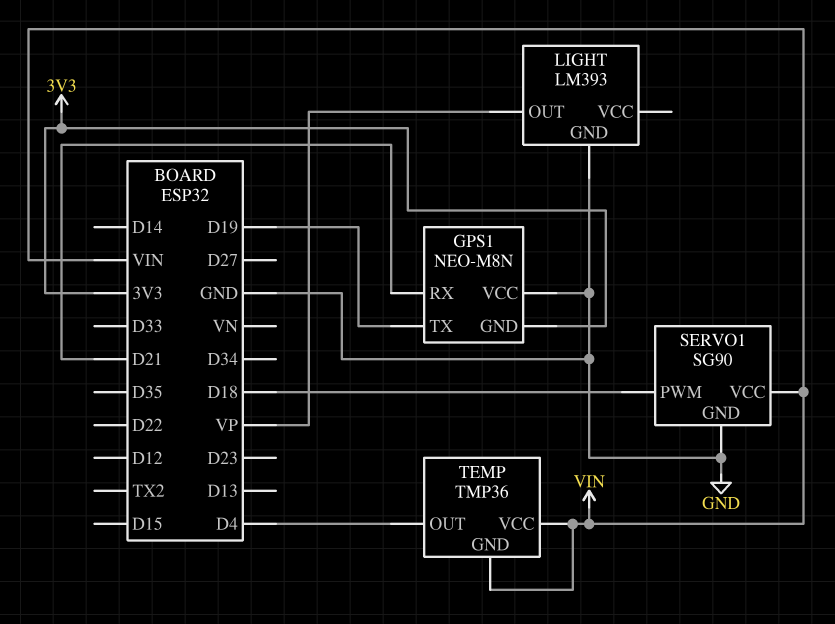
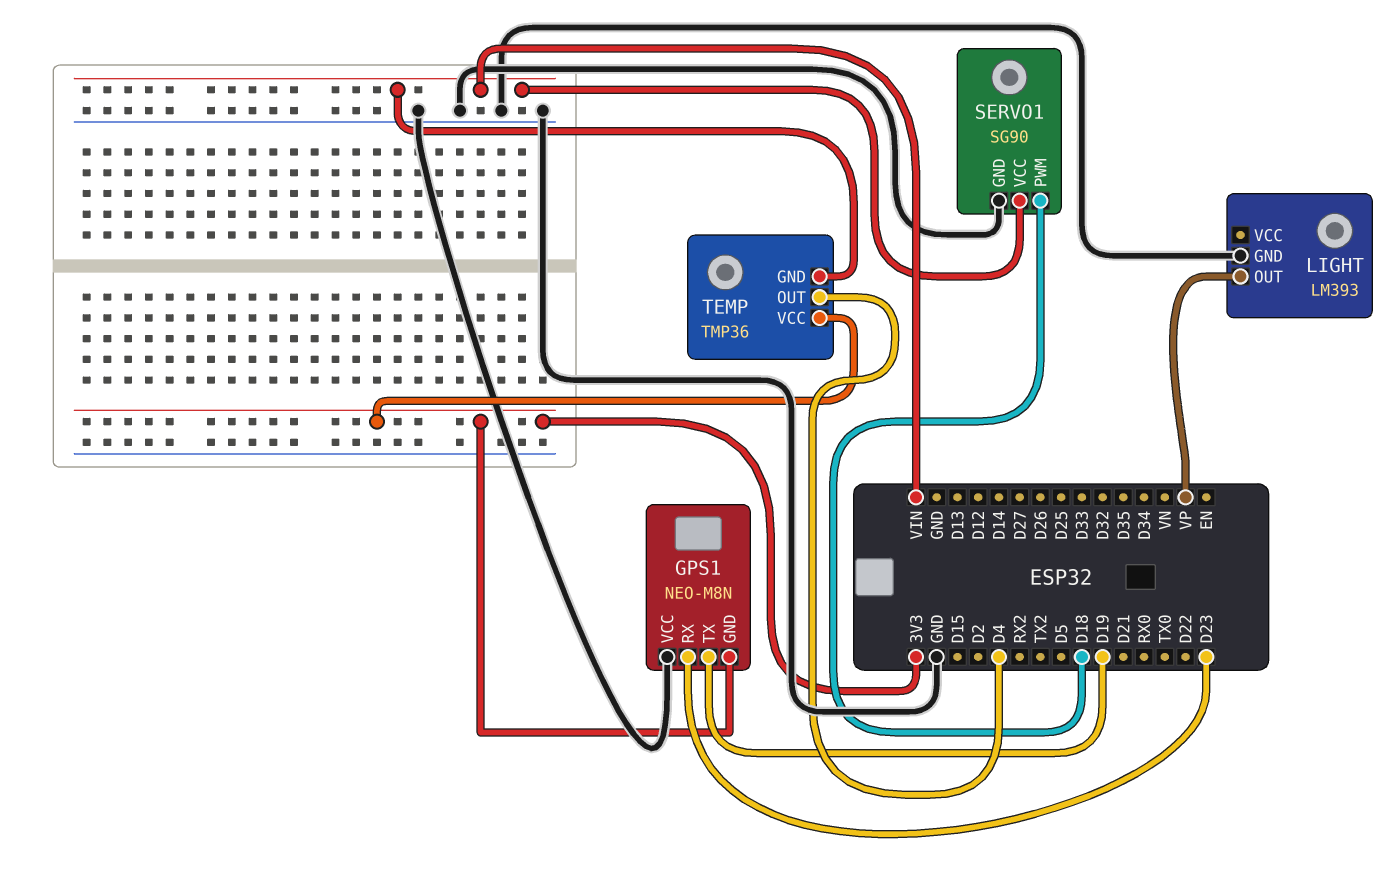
GPS1 pin RX: D21 -> D23
TEMP pin VCC: VIN -> 3V3

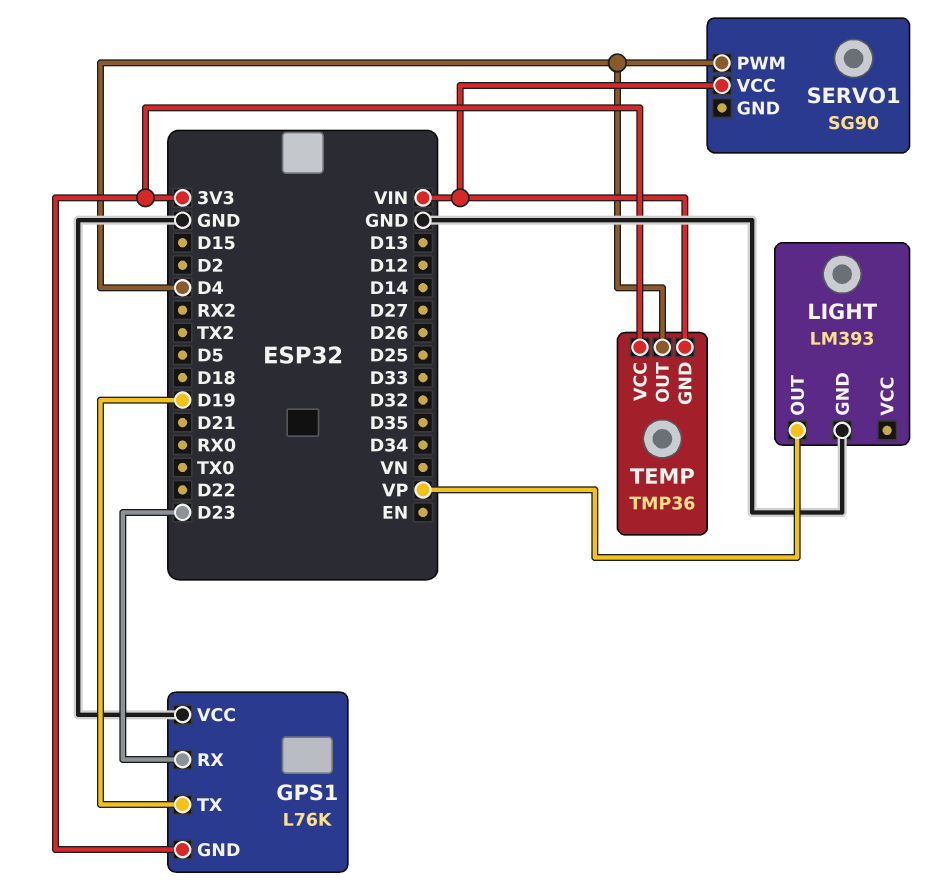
GPS1: NEO-M8N -> L76K
SERVO1 pin GND: GND -> none
SERVO1 pin PWM: D18 -> D4

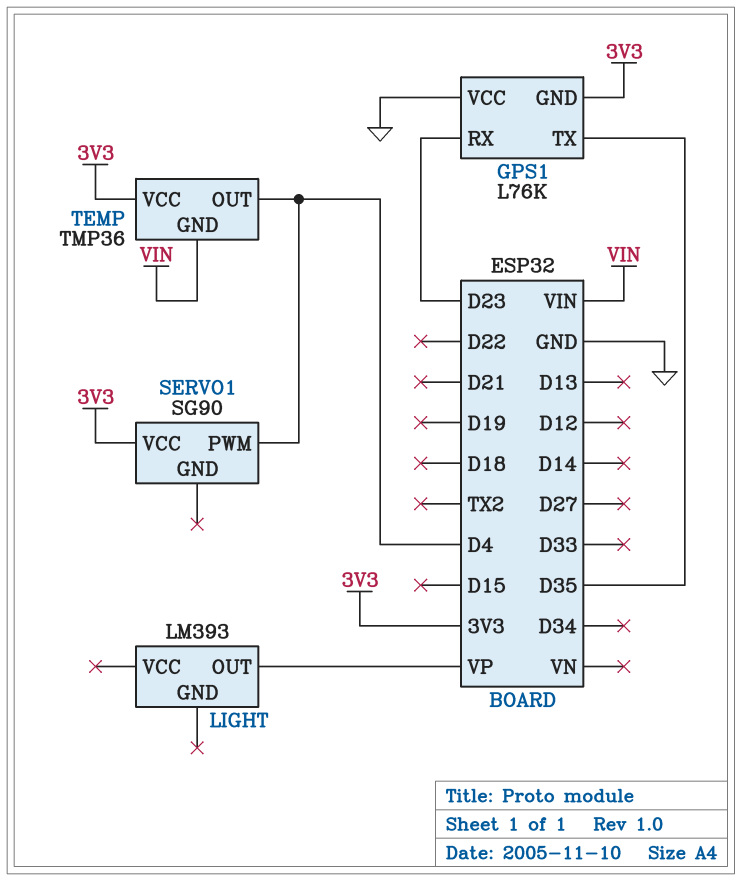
GPS1 pin TX: D19 -> D35
LIGHT pin GND: GND -> none
SERVO1 pin VCC: VIN -> 3V3

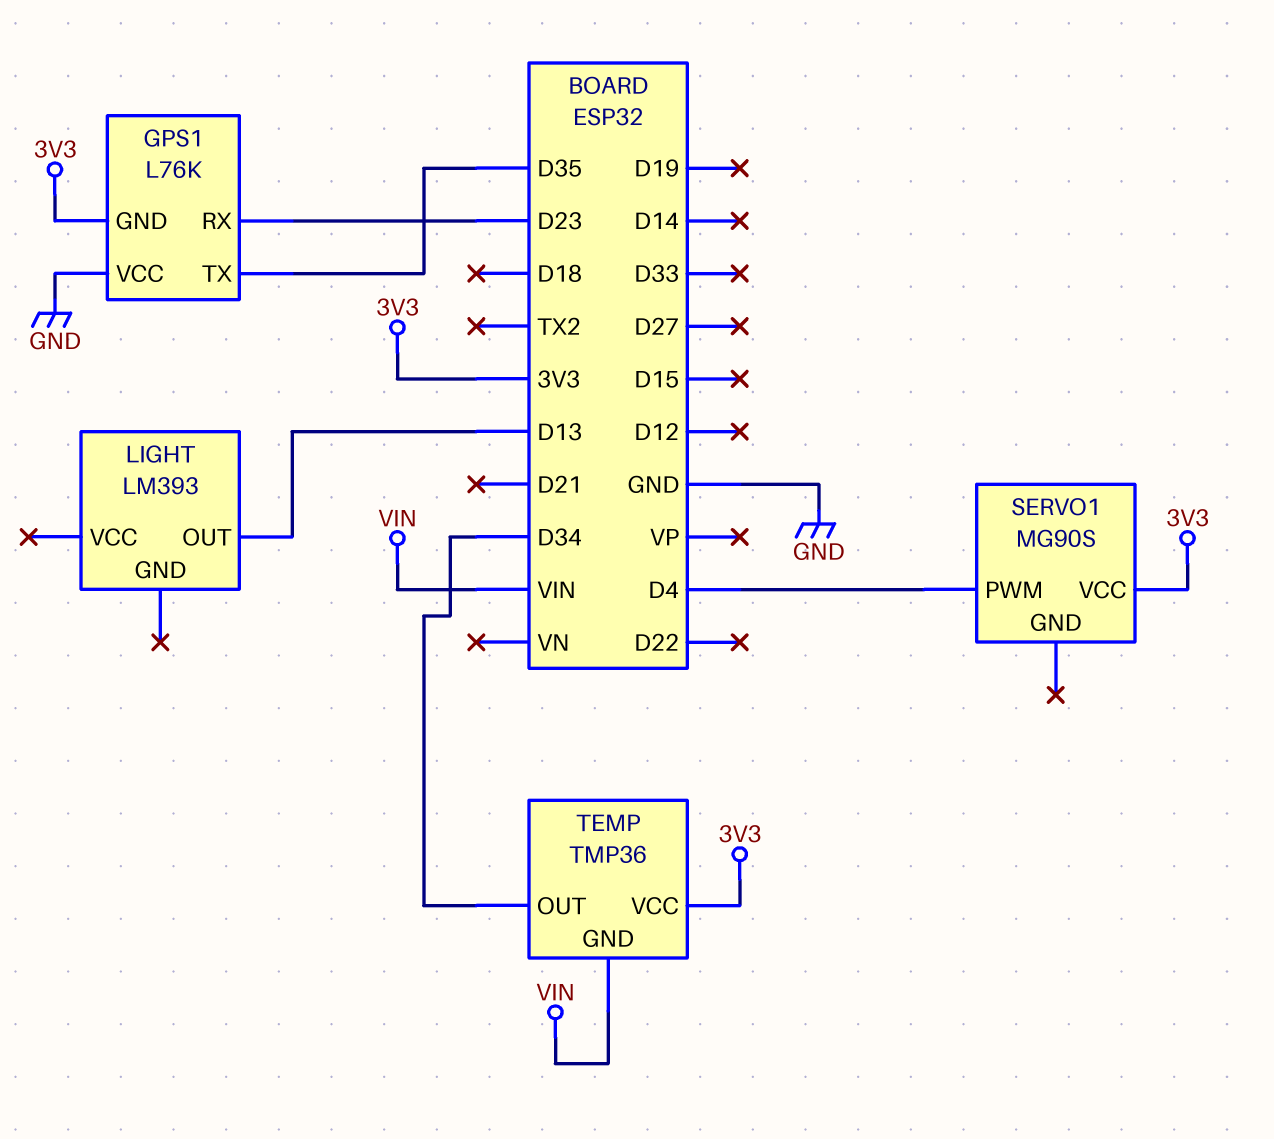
LIGHT pin OUT: VP -> D13
SERVO1: SG90 -> MG90S
TEMP pin OUT: D4 -> D34

